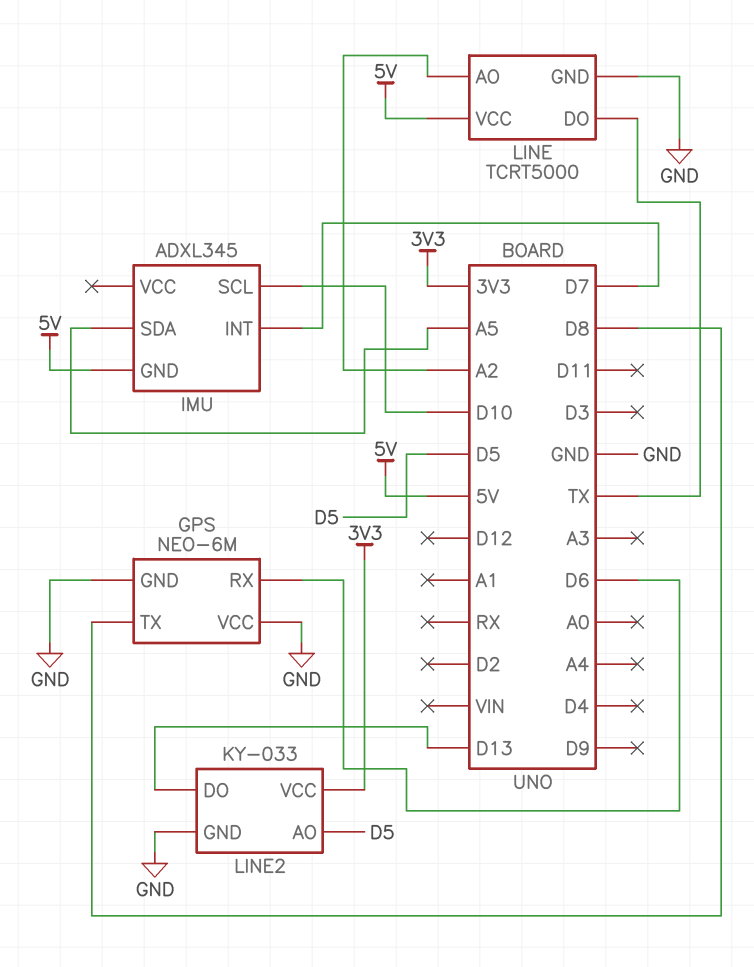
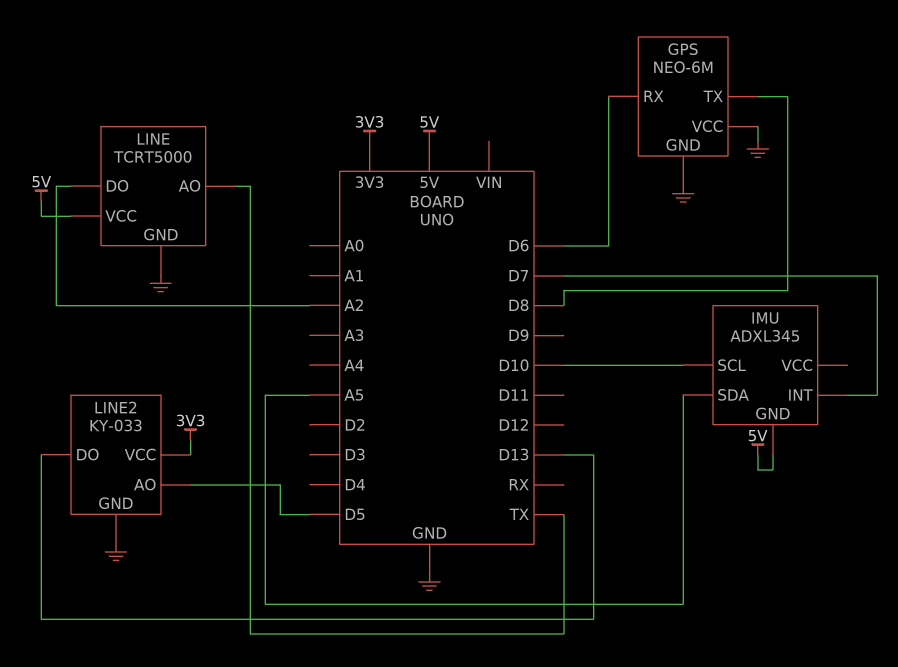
LINE pin AO: A2 -> TX
LINE pin DO: TX -> A2

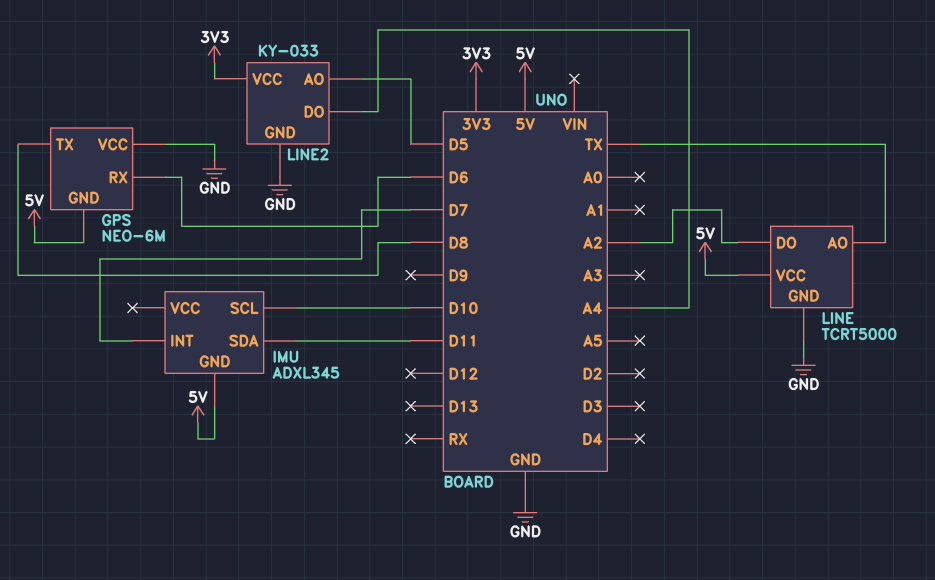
GPS pin GND: GND -> 5V
IMU pin SDA: A5 -> D11
LINE2 pin DO: D13 -> A4

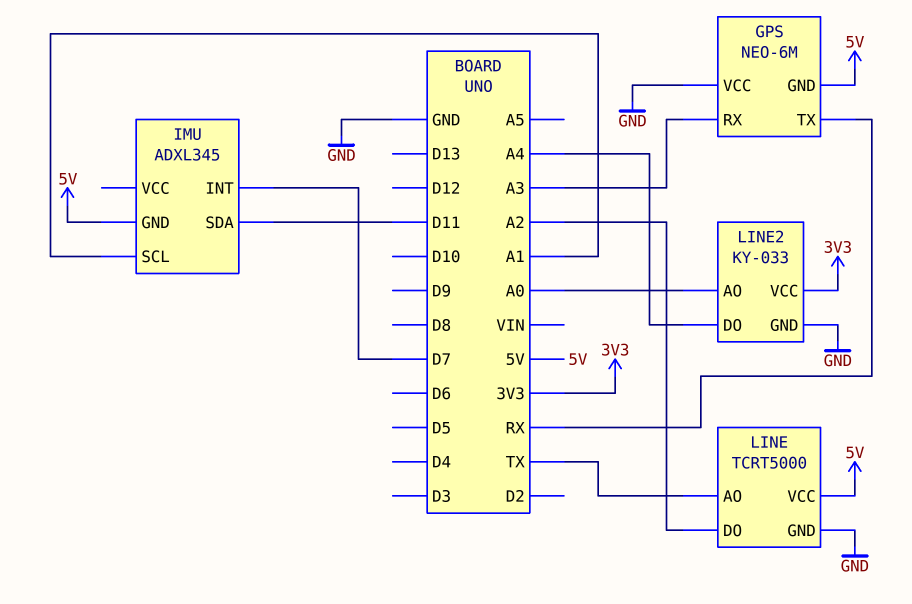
GPS pin RX: D6 -> A3
GPS pin TX: D8 -> RX
IMU pin SCL: D10 -> A1
LINE2 pin AO: D5 -> A0

